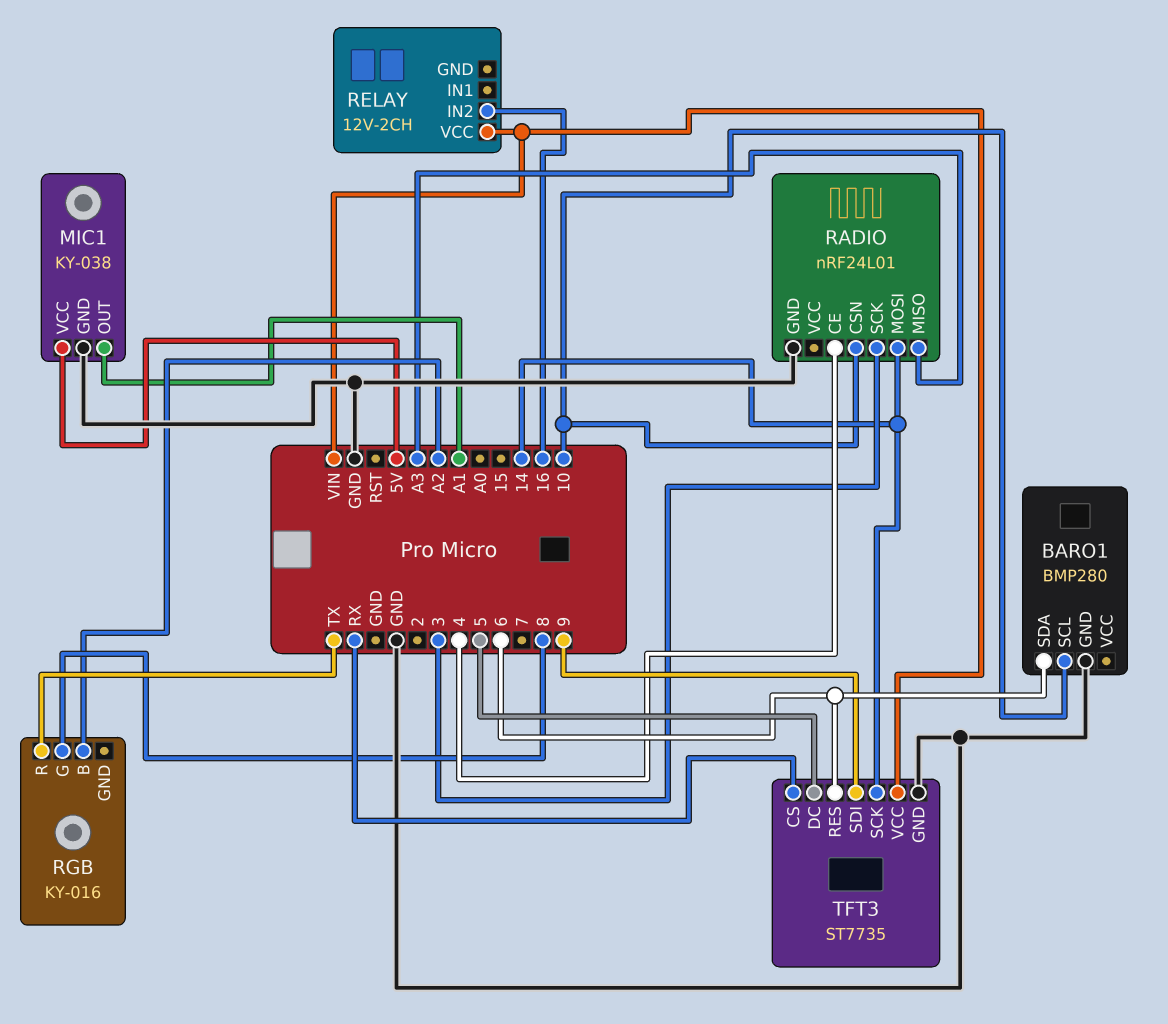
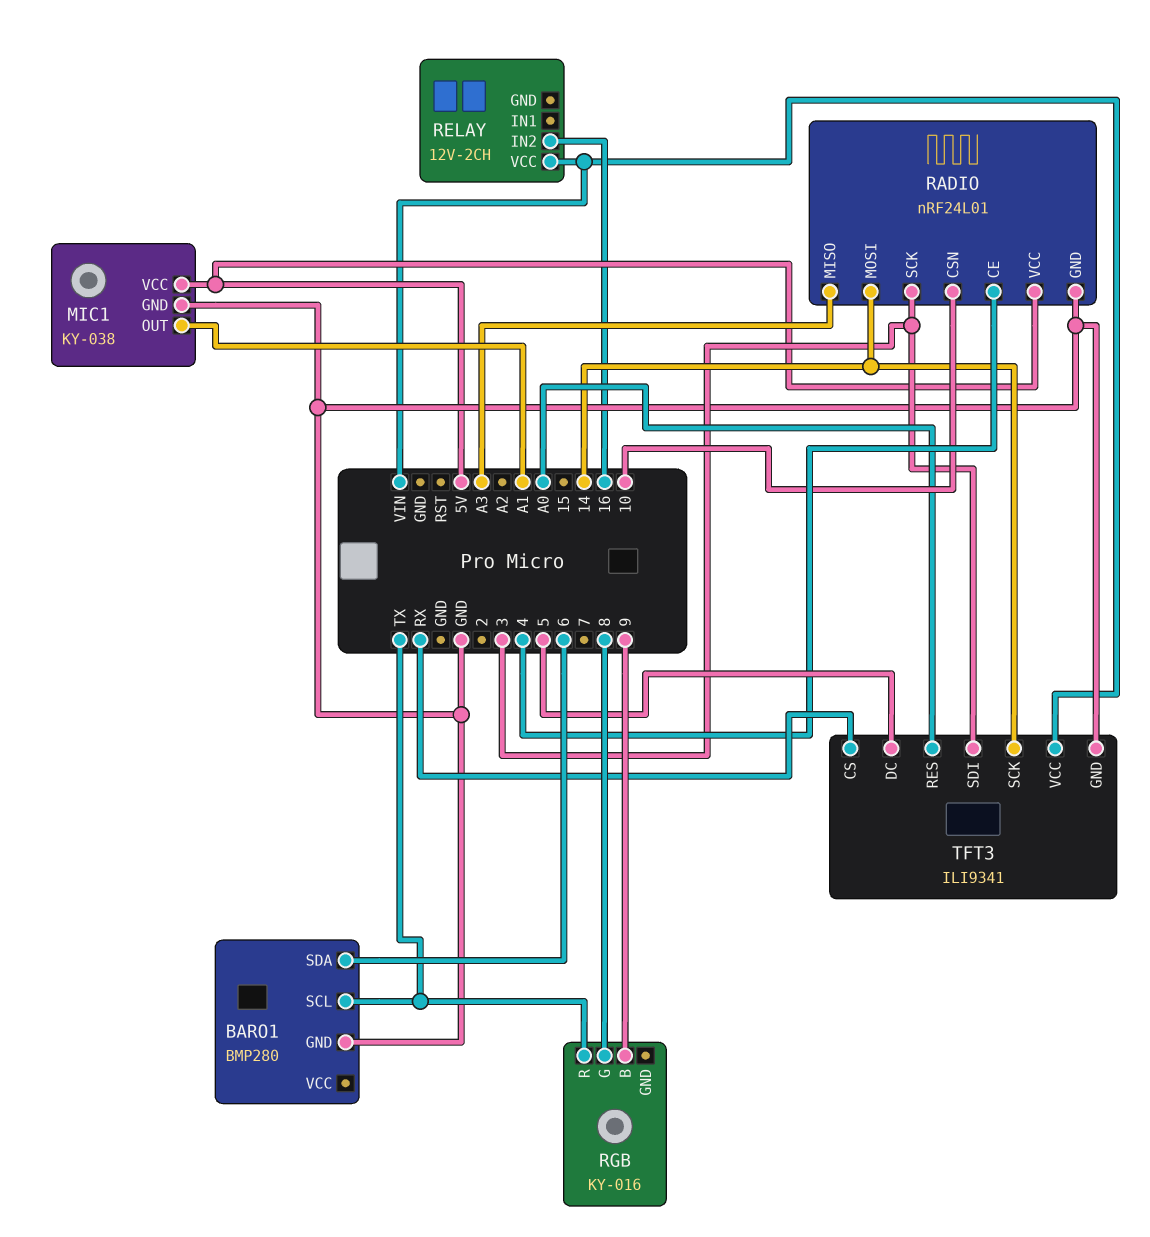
BARO1 pin SCL: 10 -> TX
RADIO pin VCC: none -> 5V
RGB pin B: A2 -> 9
TFT3: ST7735 -> ILI9341
TFT3 pin RES: 6 -> A0
TFT3 pin SDI: 9 -> 3

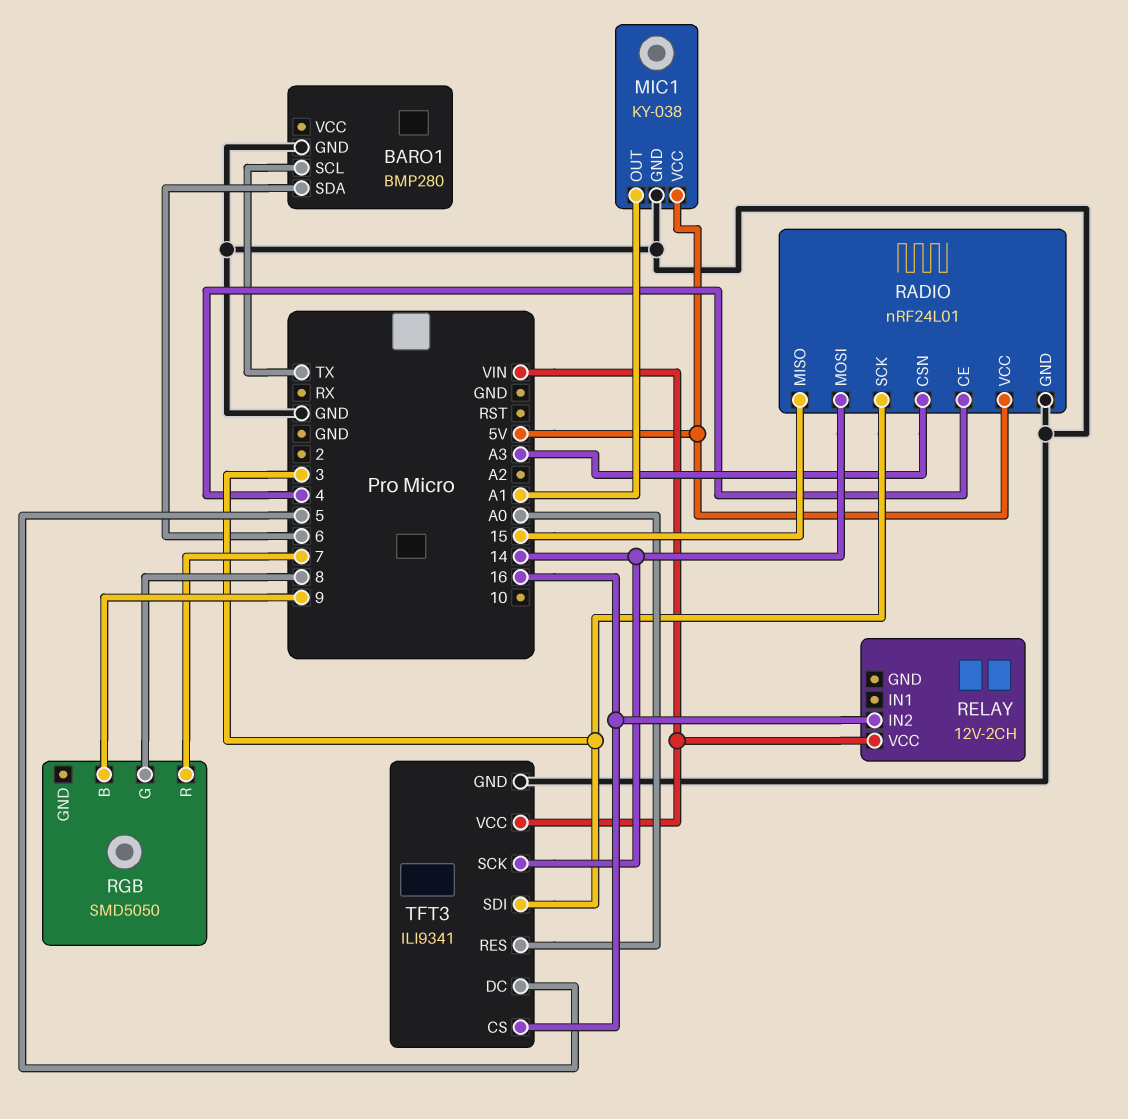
RADIO pin CSN: 10 -> A3
RADIO pin MISO: A3 -> 15
RGB: KY-016 -> SMD5050
RGB pin R: TX -> 7
TFT3 pin CS: RX -> 16

